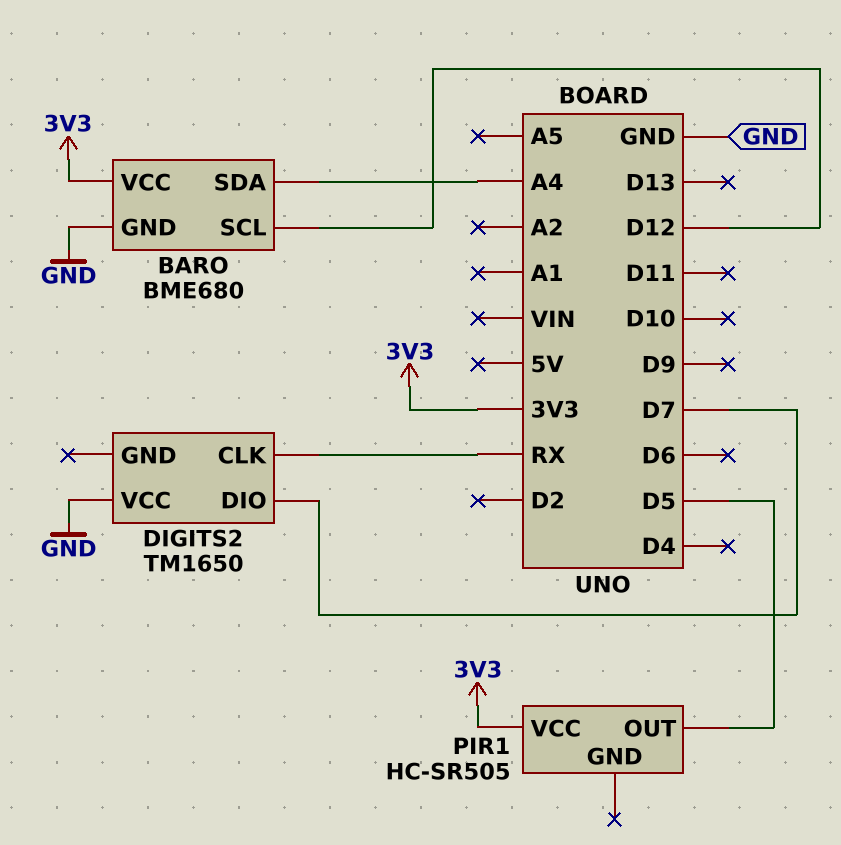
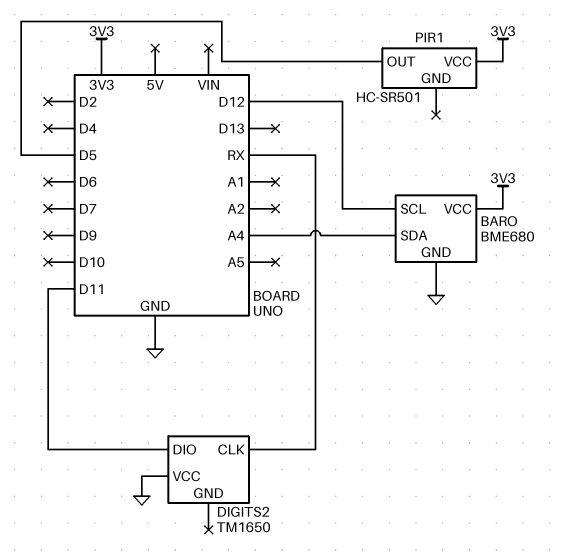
DIGITS2 pin DIO: D7 -> D11
PIR1: HC-SR505 -> HC-SR501

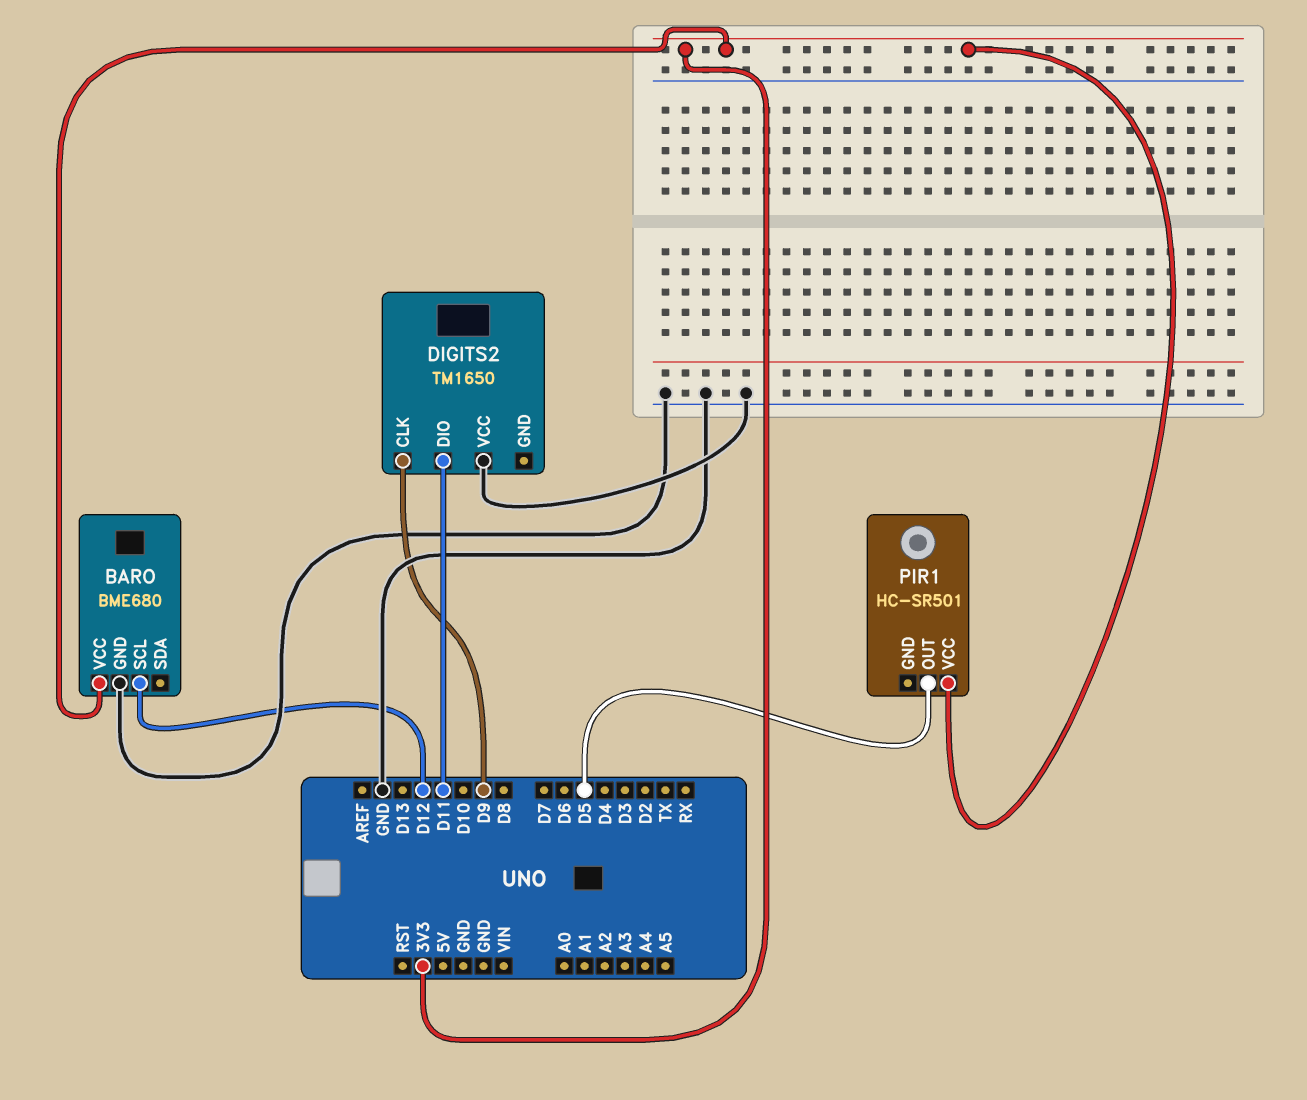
BARO pin SDA: A4 -> none
DIGITS2 pin CLK: RX -> D9

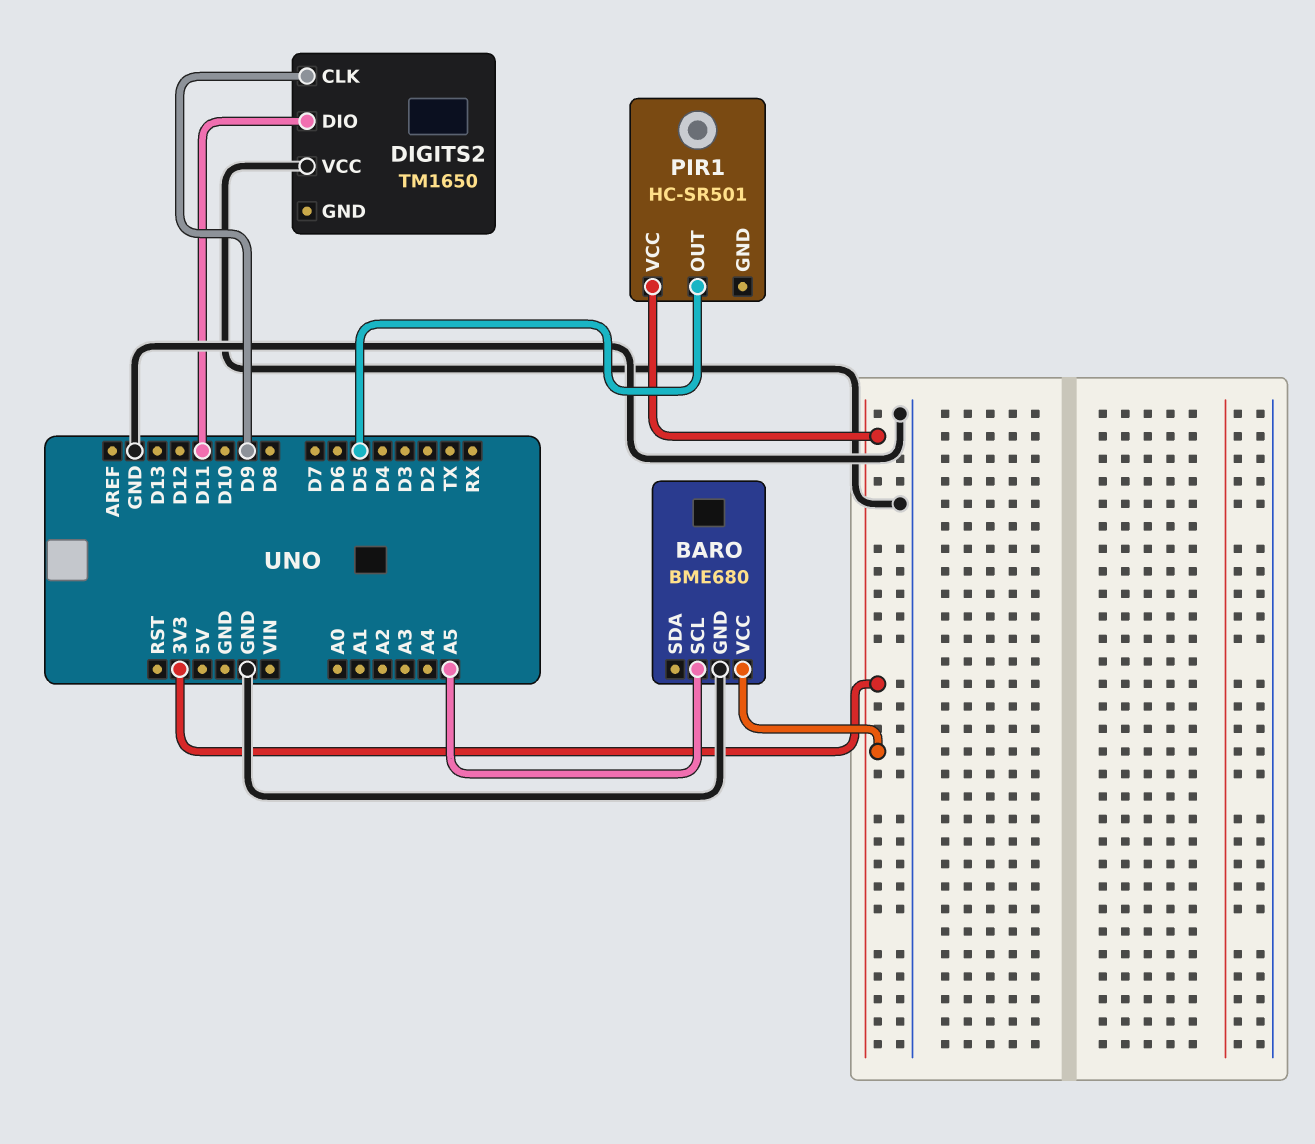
BARO pin SCL: D12 -> A5

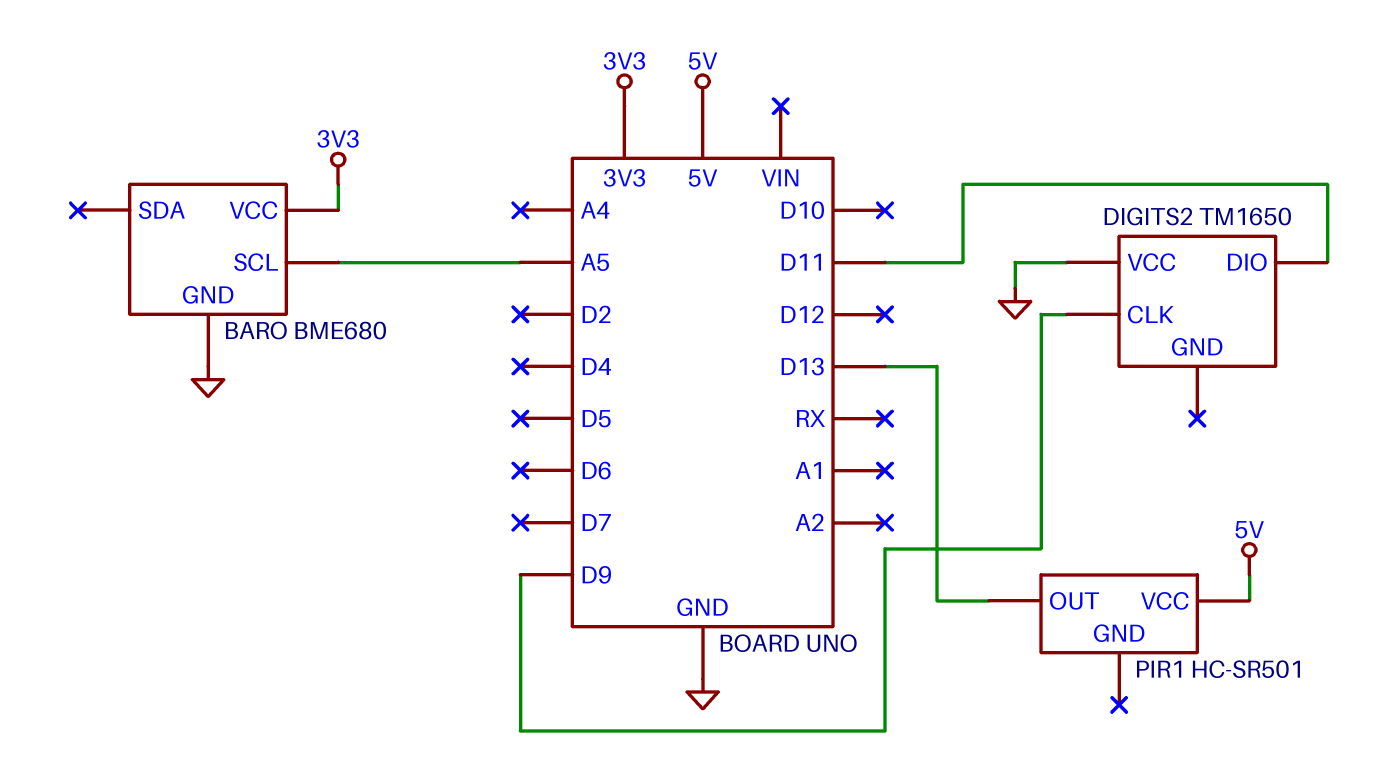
PIR1 pin OUT: D5 -> D13
PIR1 pin VCC: 3V3 -> 5V

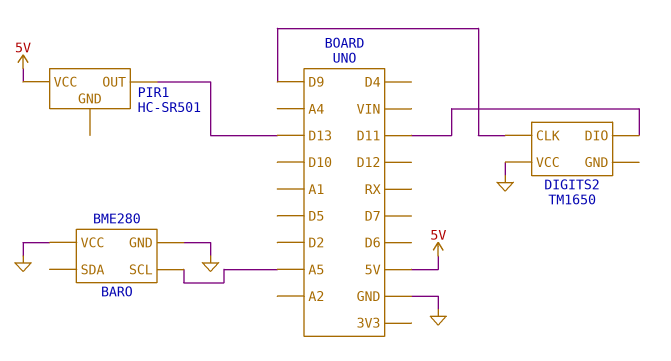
BARO: BME680 -> BME280
BARO pin VCC: 3V3 -> GND

